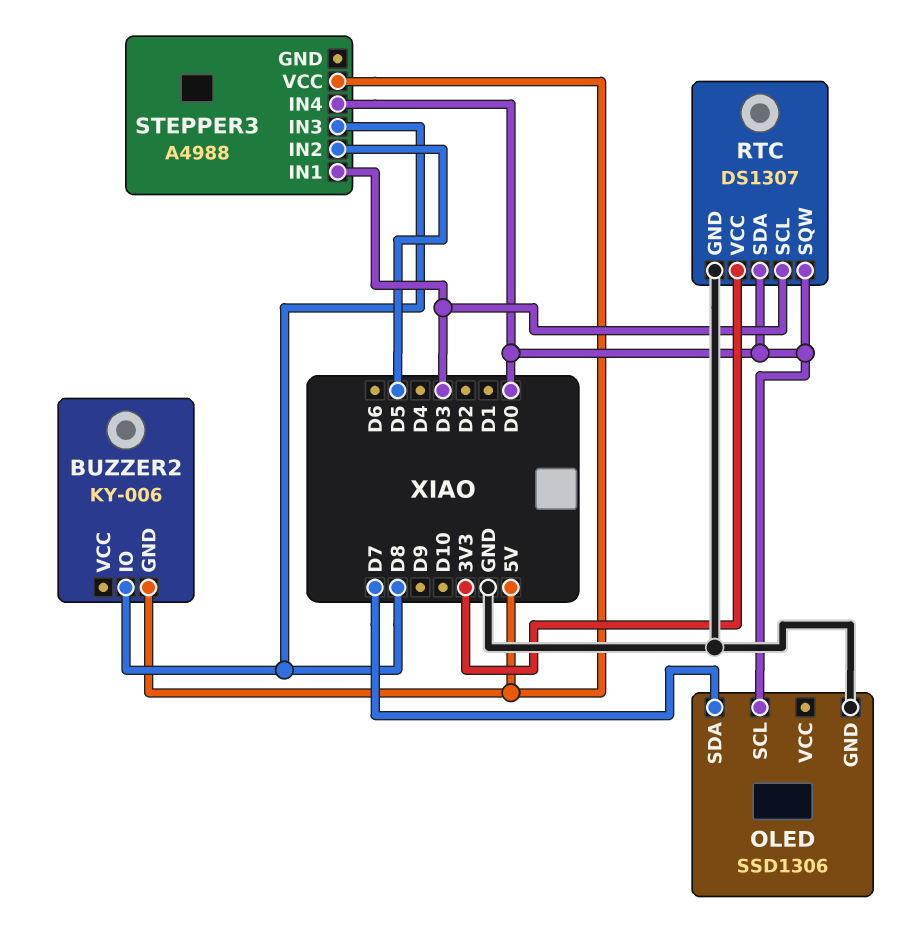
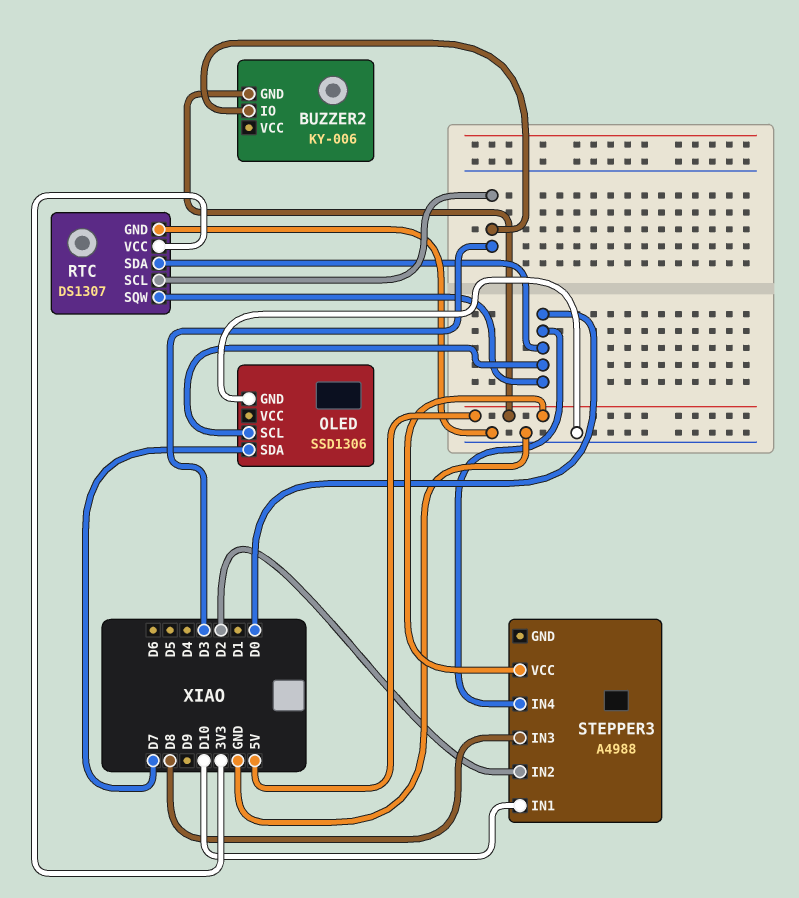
BUZZER2 pin IO: D8 -> D3
STEPPER3 pin IN1: D3 -> D10
STEPPER3 pin IN2: D5 -> D2

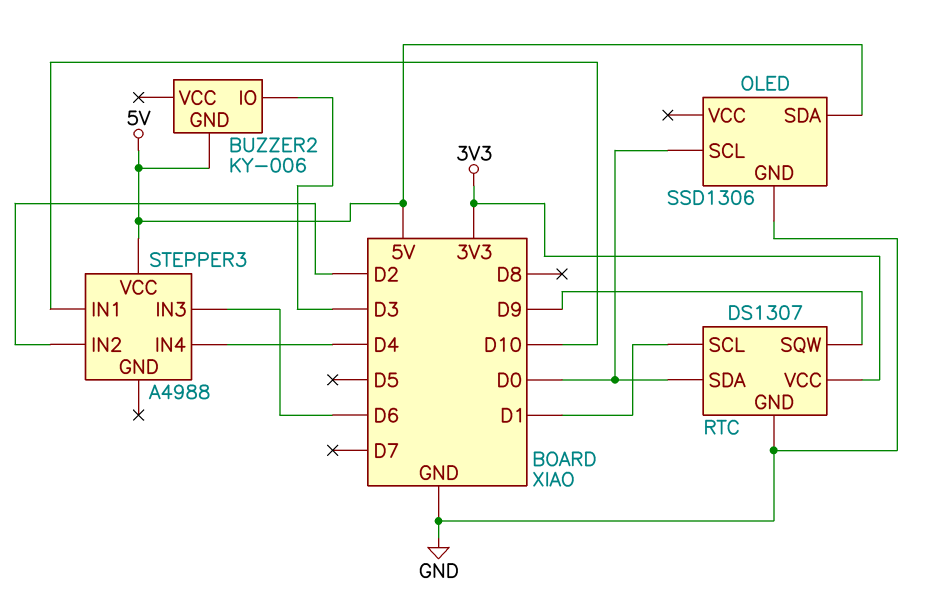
OLED pin SDA: D7 -> 5V
RTC pin SCL: D3 -> D1
RTC pin SQW: D0 -> D9
STEPPER3 pin IN3: D8 -> D6
STEPPER3 pin IN4: D0 -> D4

